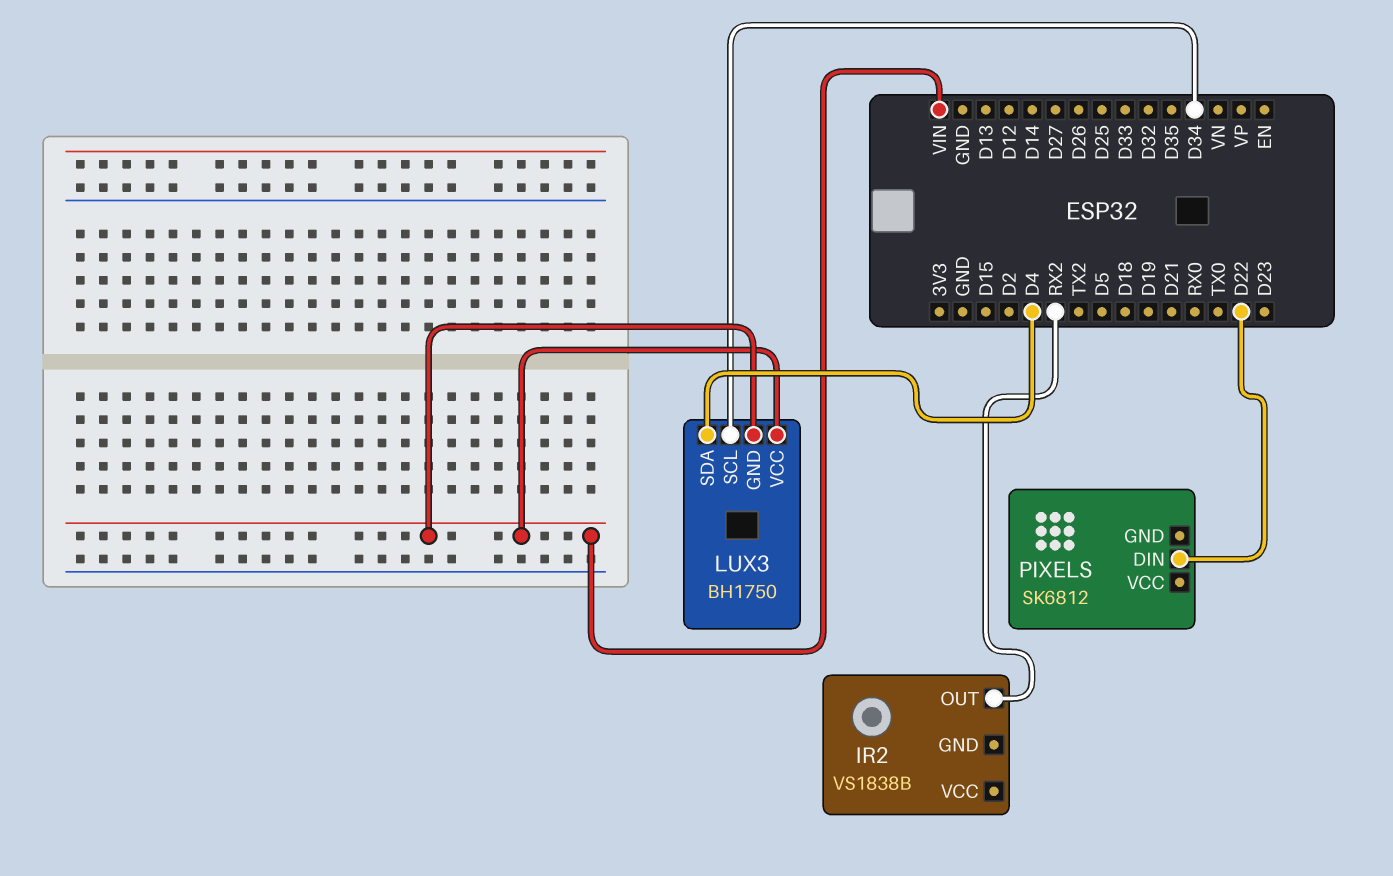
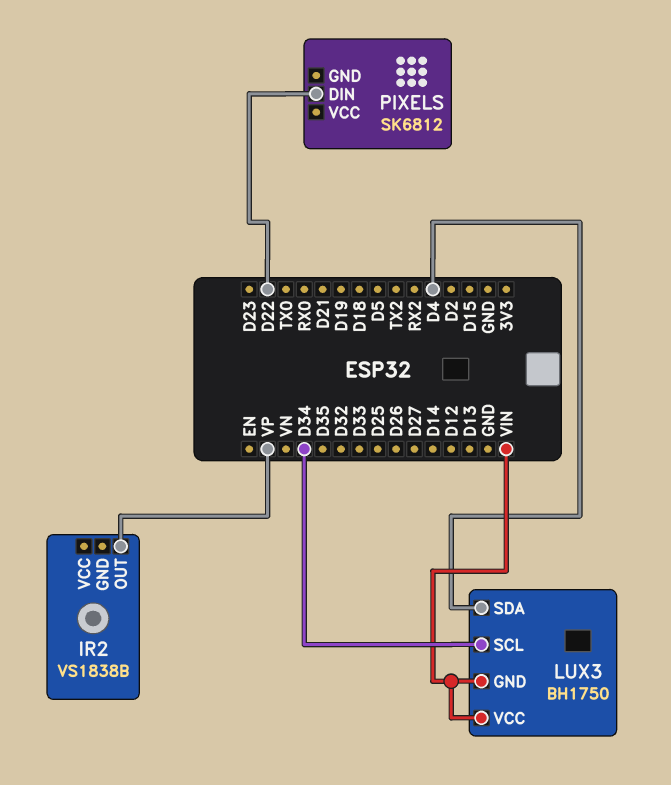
IR2 pin OUT: RX2 -> VP

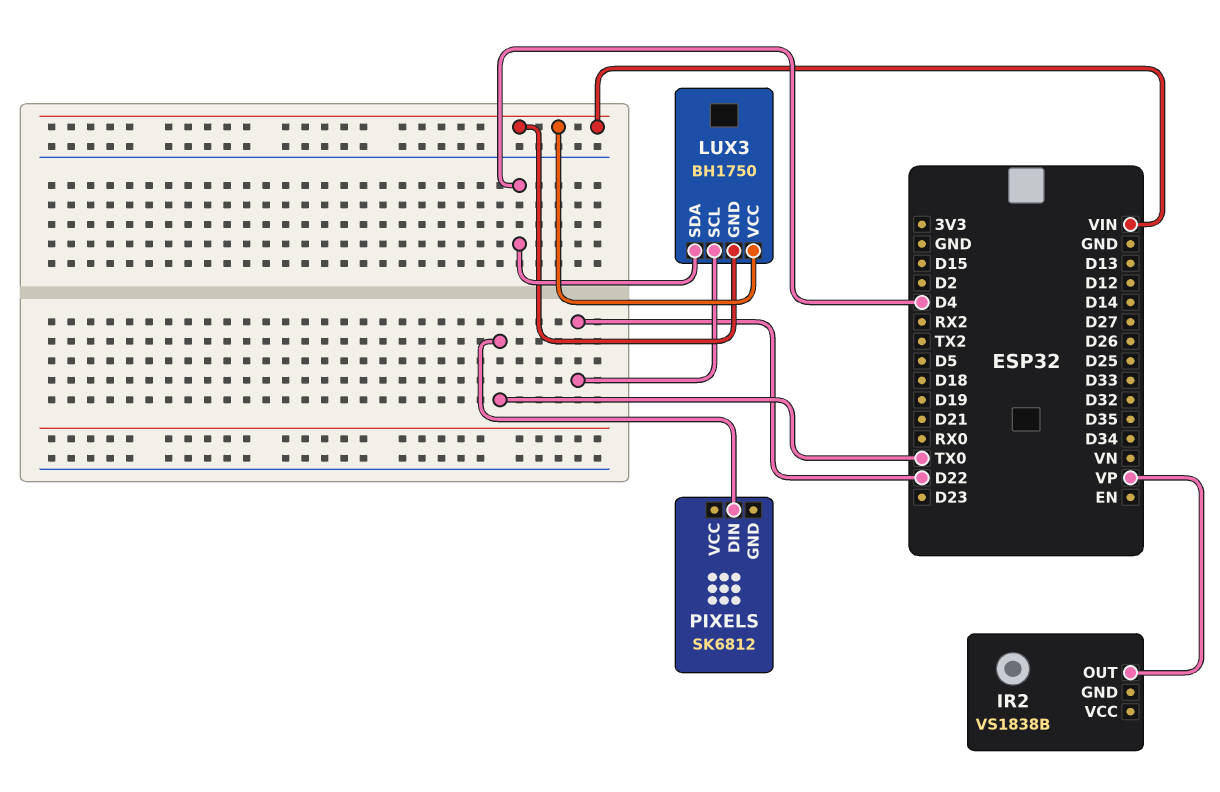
LUX3 pin SCL: D34 -> D22
PIXELS pin DIN: D22 -> TX0

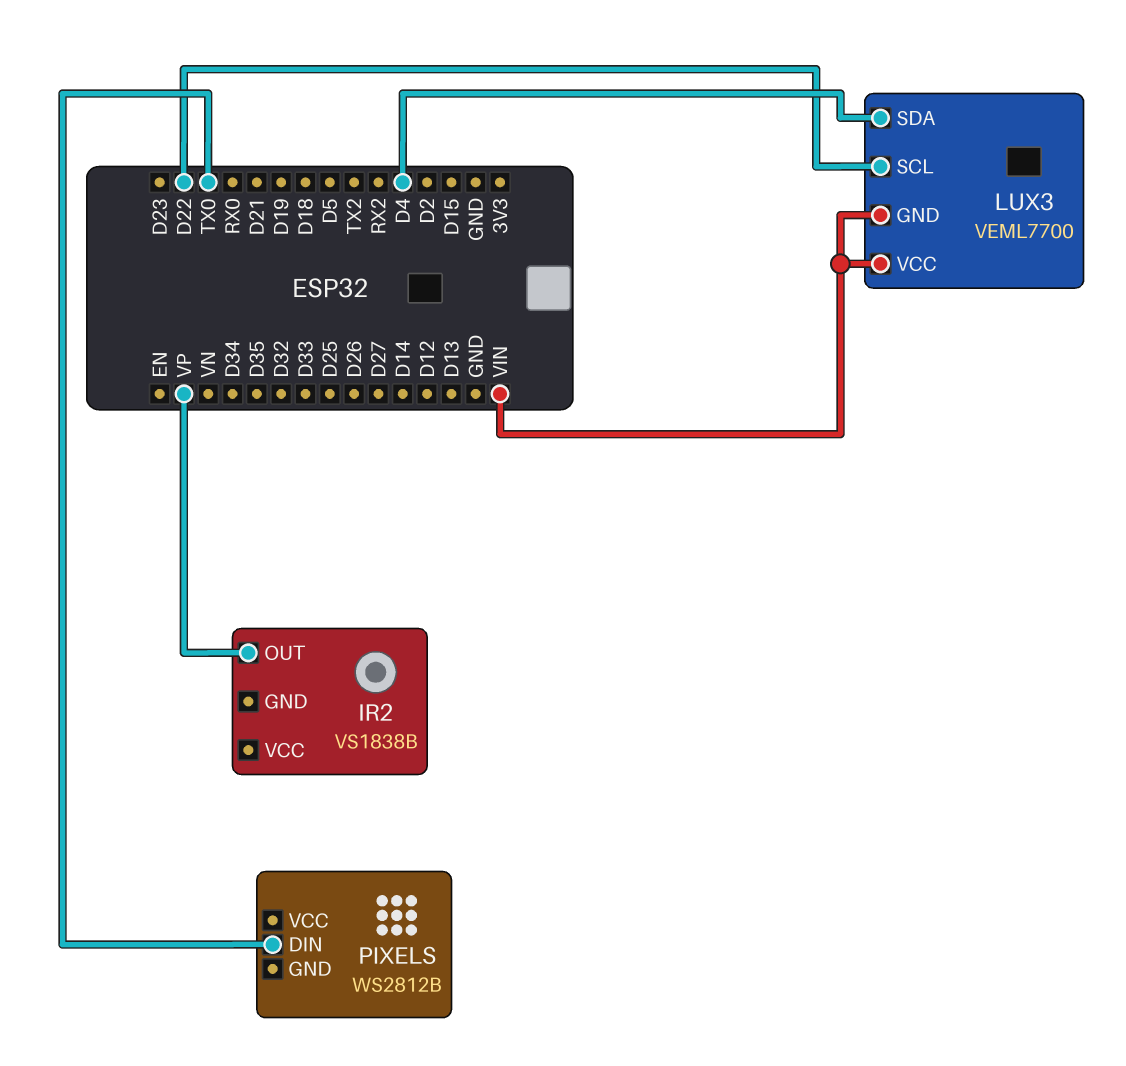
LUX3: BH1750 -> VEML7700
PIXELS: SK6812 -> WS2812B

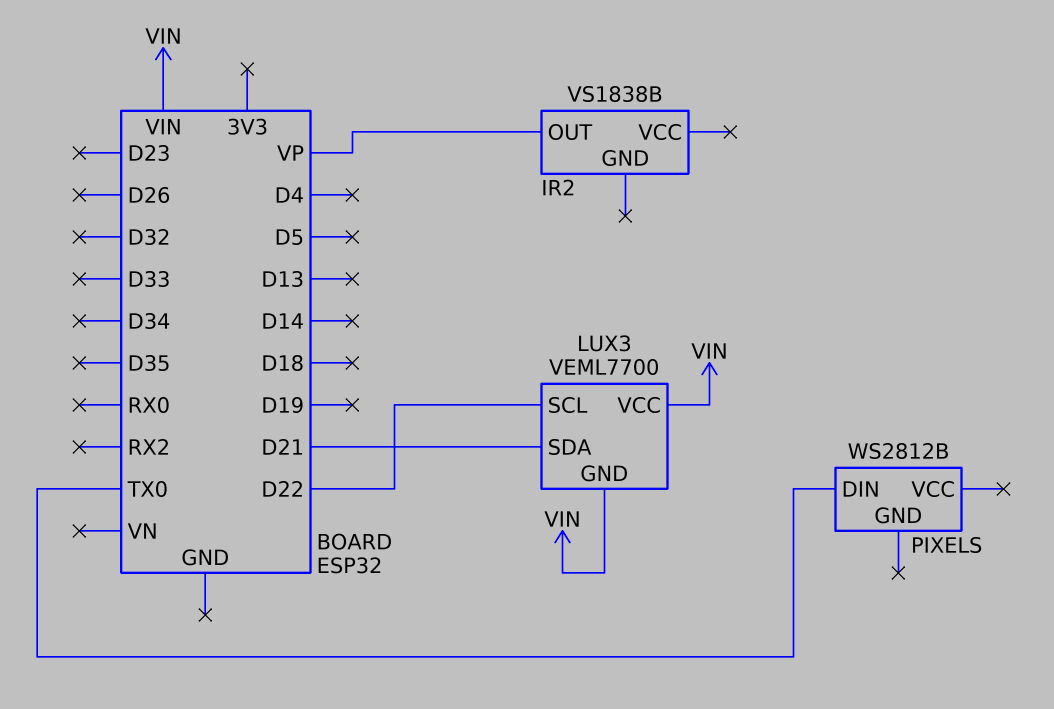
LUX3 pin SDA: D4 -> D21

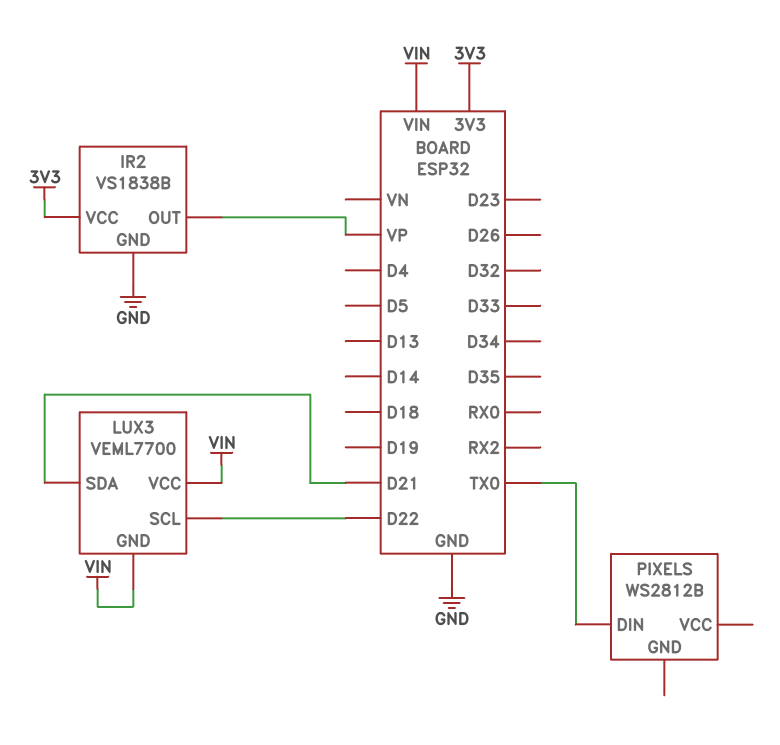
IR2 pin GND: none -> GND
IR2 pin VCC: none -> 3V3

